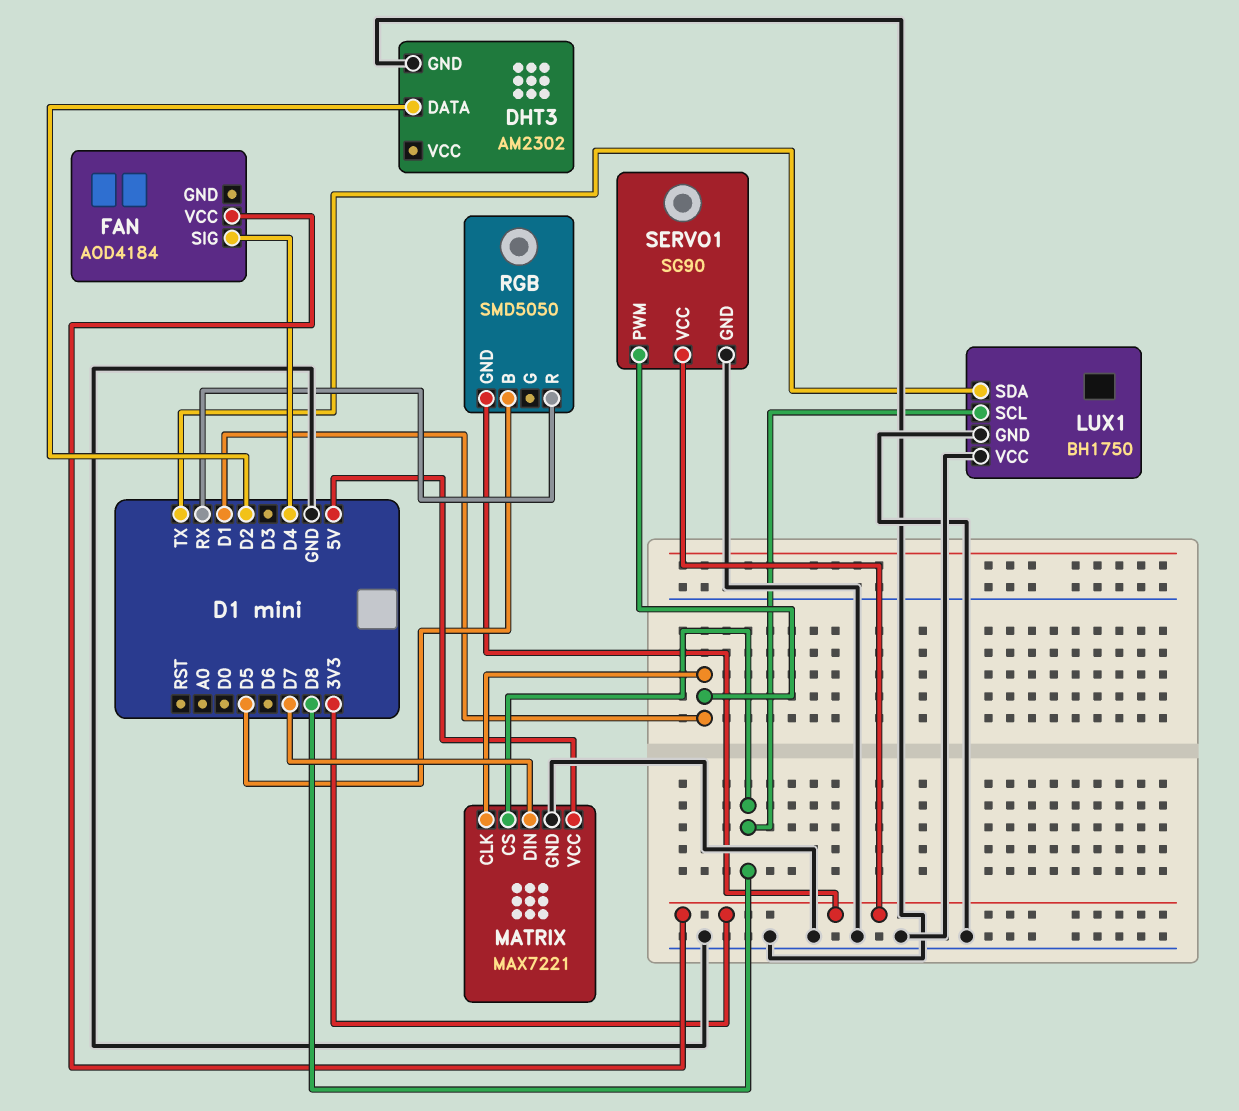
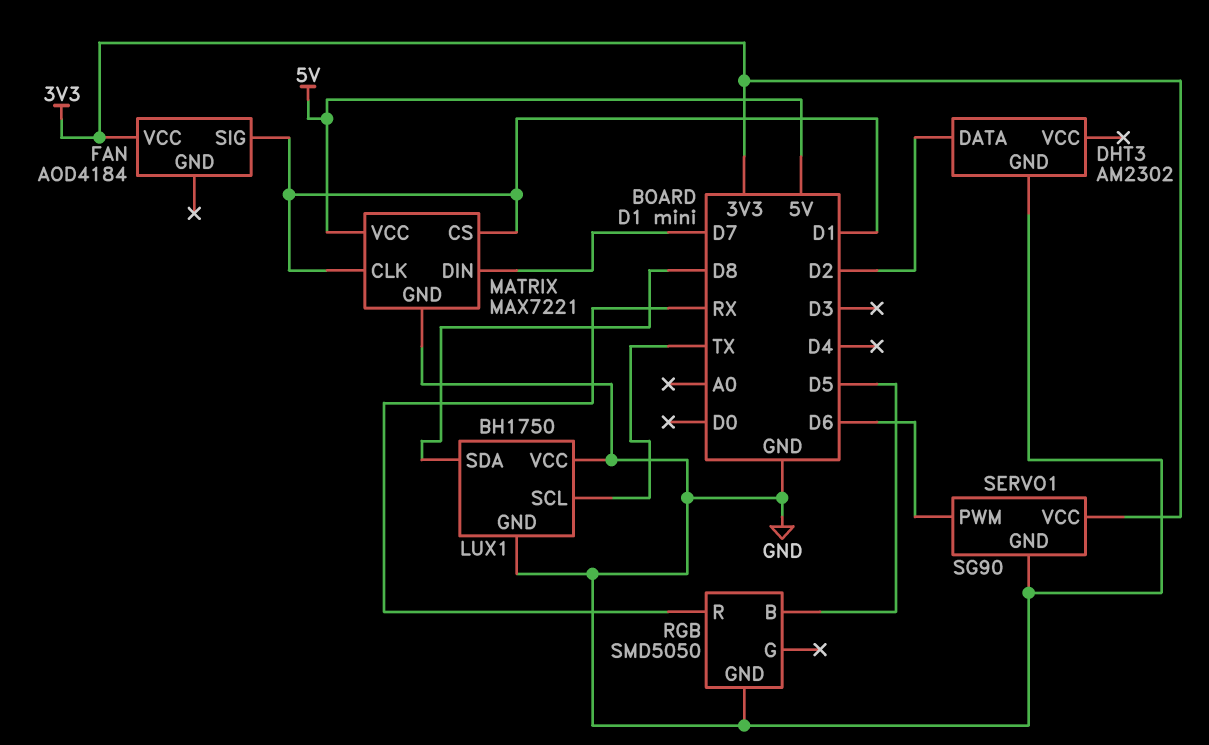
FAN pin SIG: D4 -> D1
LUX1 pin SCL: D8 -> TX
LUX1 pin SDA: TX -> D8
MATRIX pin CS: D8 -> D1
RGB pin GND: 3V3 -> GND
SERVO1 pin PWM: D1 -> D6

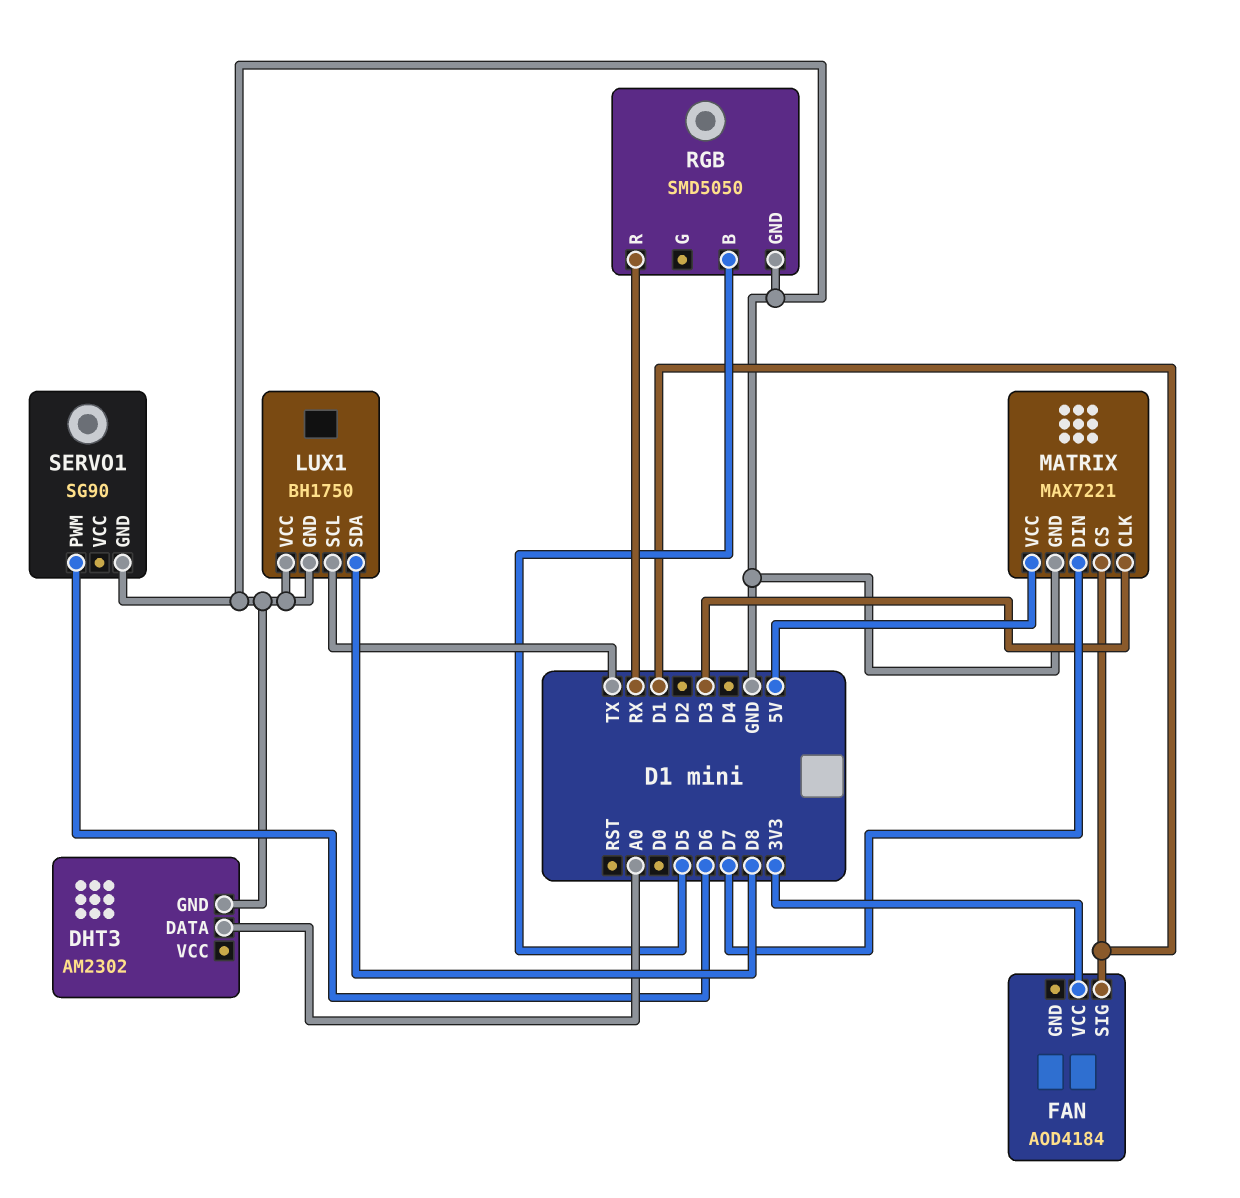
DHT3 pin DATA: D2 -> A0
MATRIX pin CLK: D1 -> D3
SERVO1 pin VCC: 3V3 -> none

